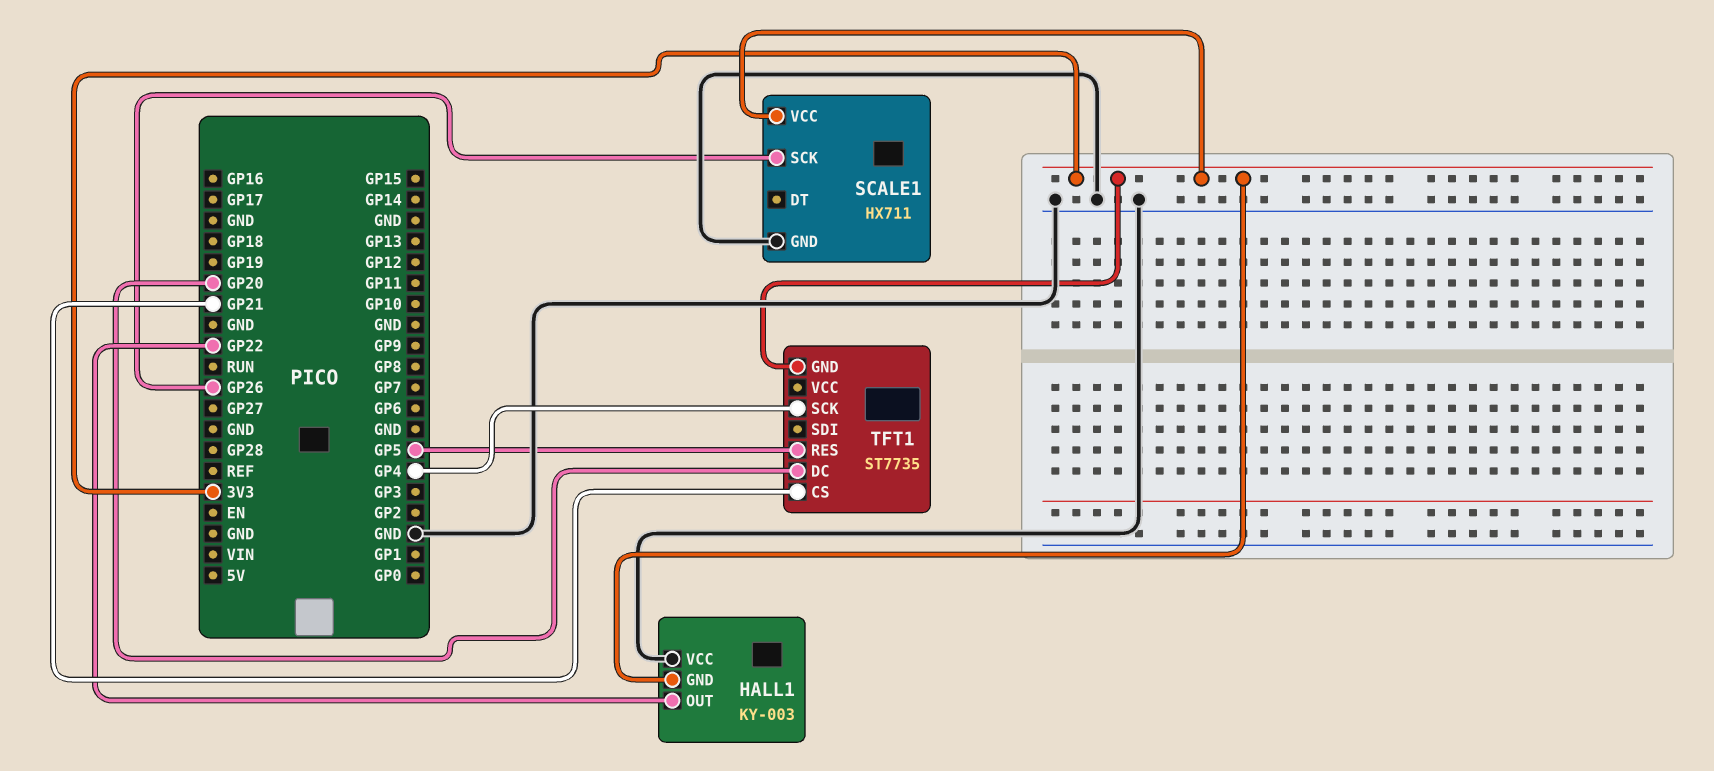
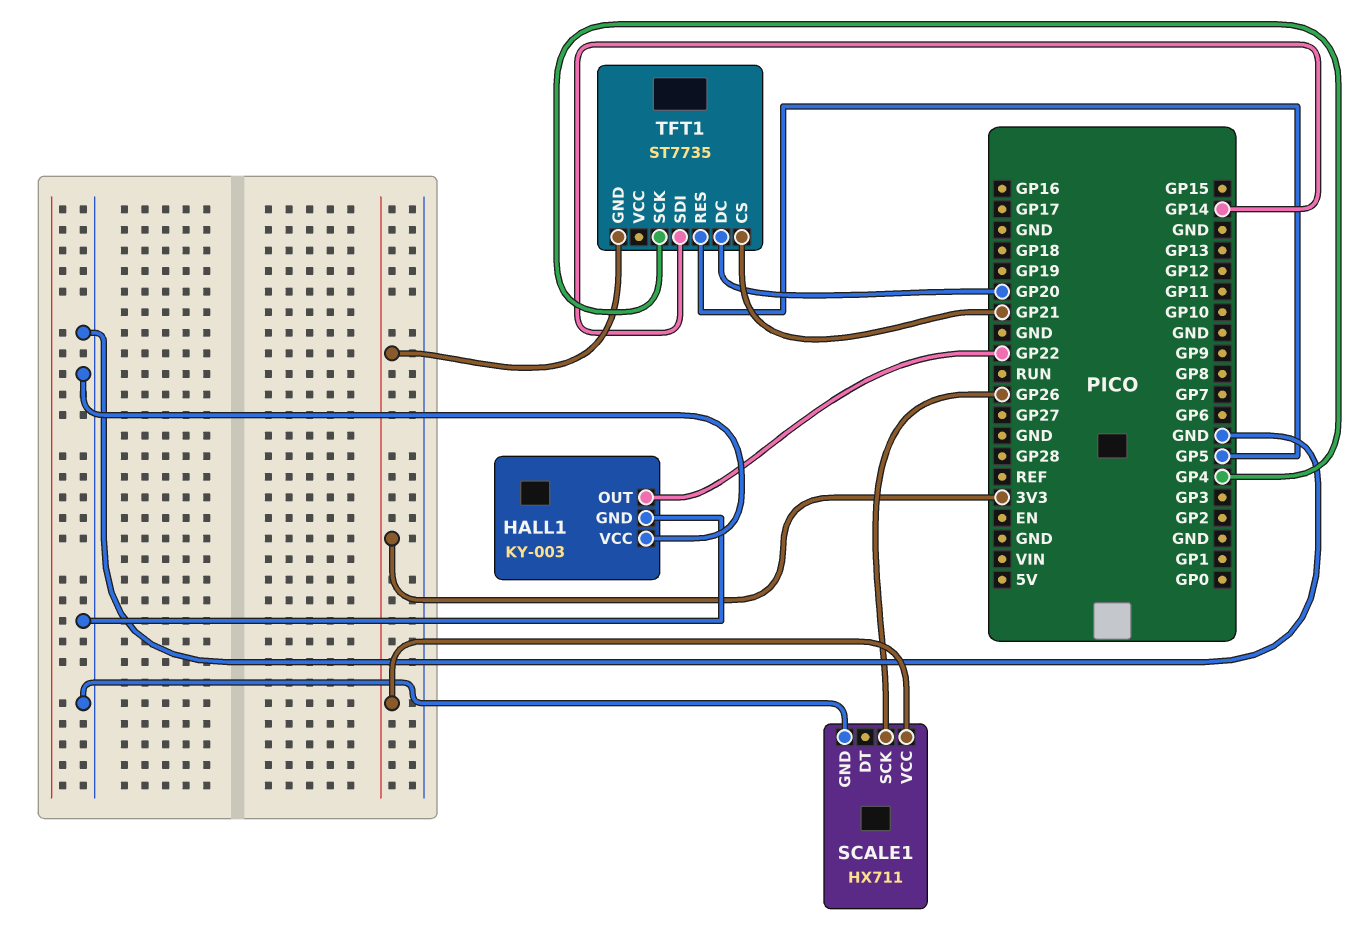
HALL1 pin GND: 3V3 -> GND
TFT1 pin SDI: none -> GP14

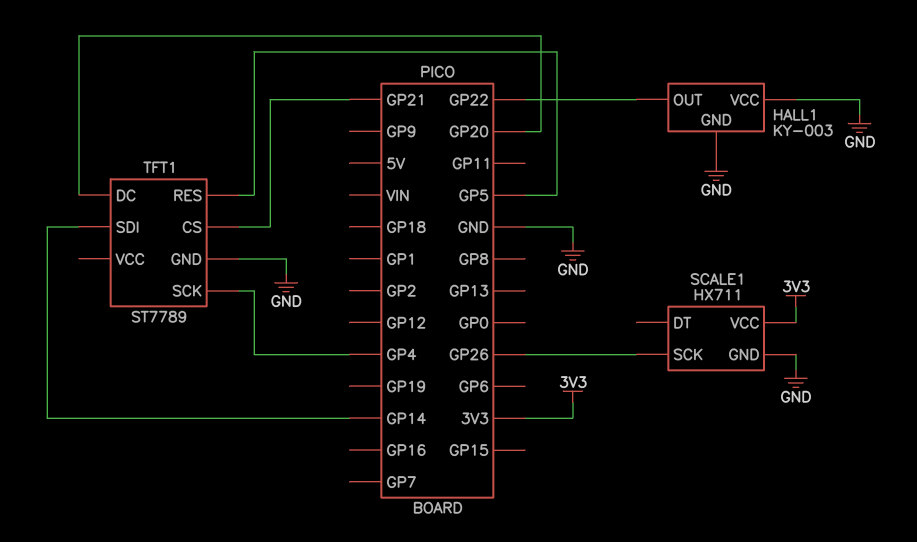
TFT1: ST7735 -> ST7789
TFT1 pin GND: 3V3 -> GND

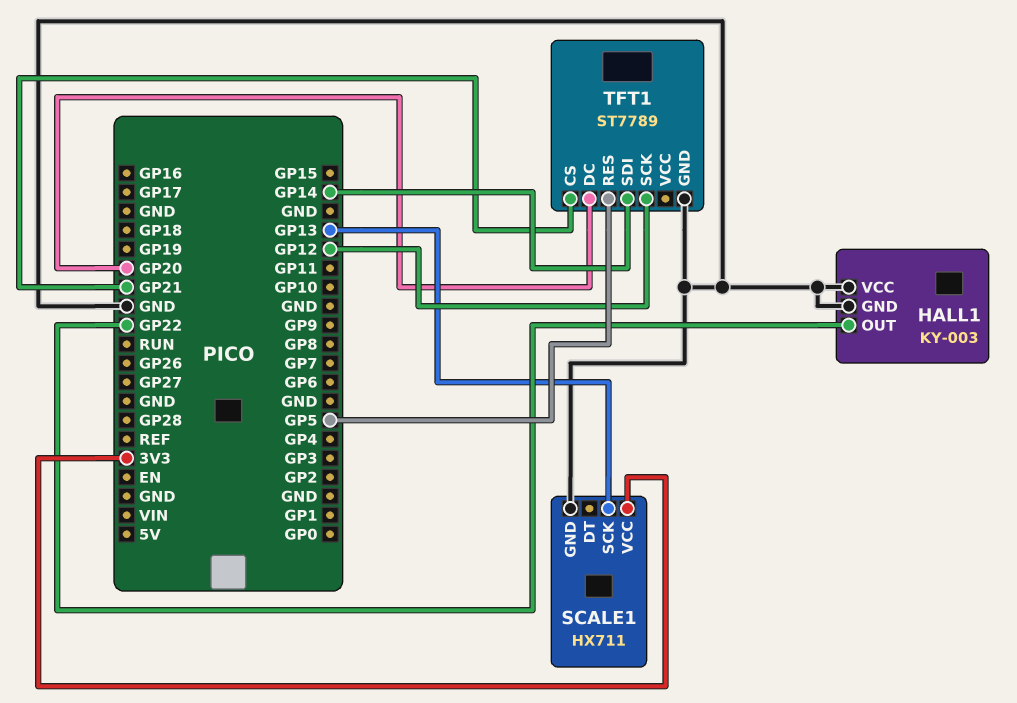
SCALE1 pin SCK: GP26 -> GP13
TFT1 pin SCK: GP4 -> GP12

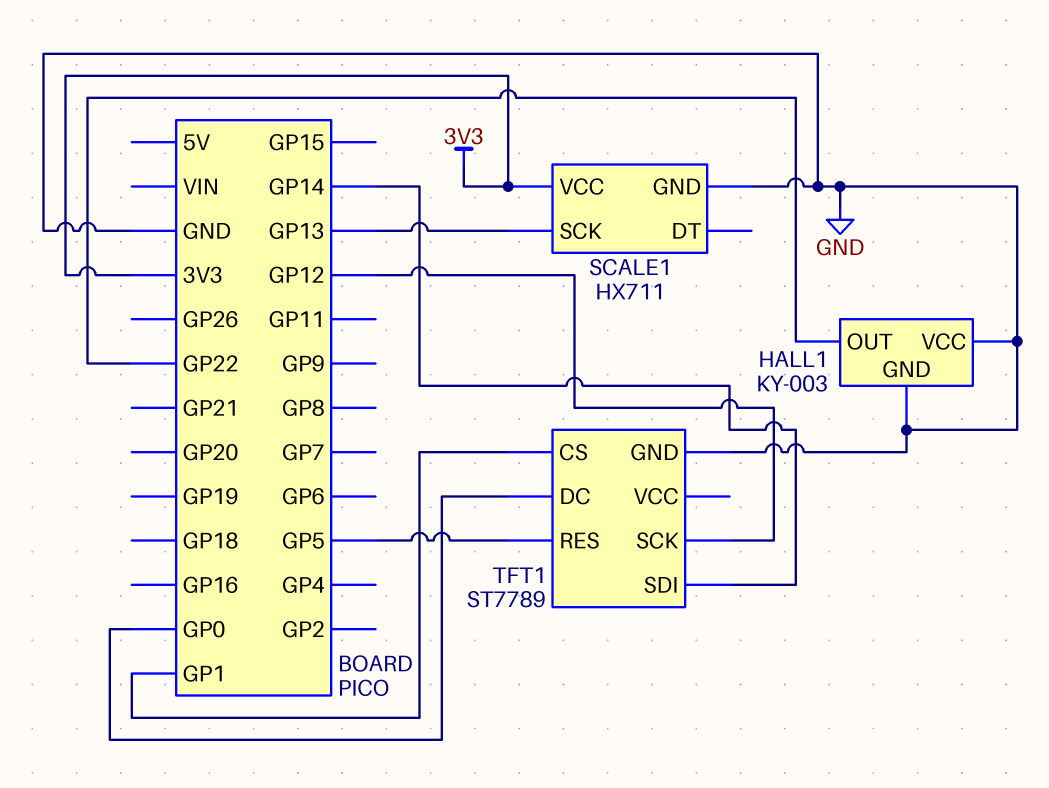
TFT1 pin CS: GP21 -> GP1
TFT1 pin DC: GP20 -> GP0

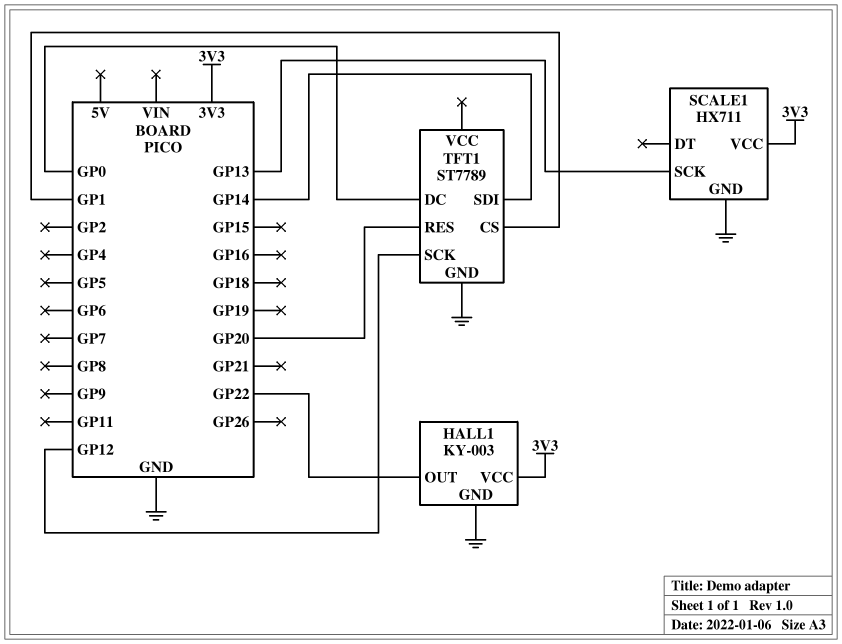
HALL1 pin VCC: GND -> 3V3
TFT1 pin RES: GP5 -> GP20

